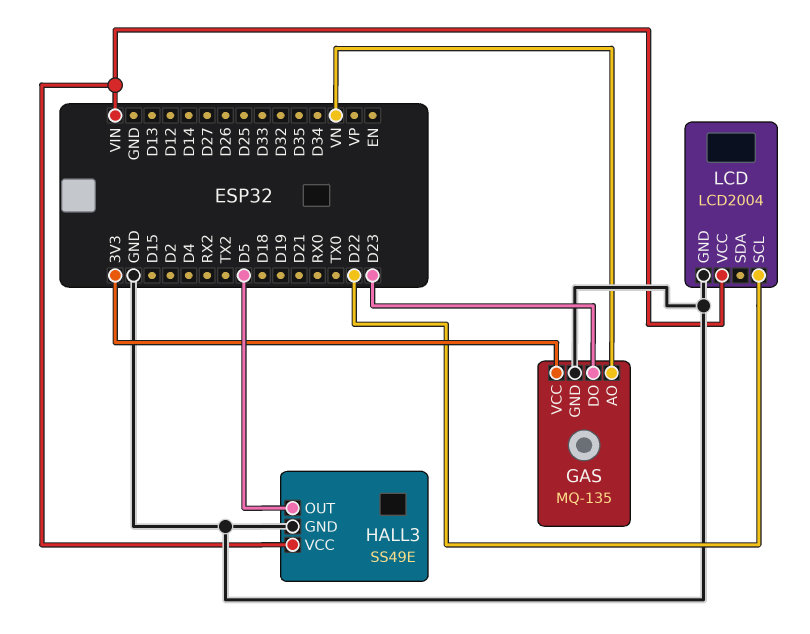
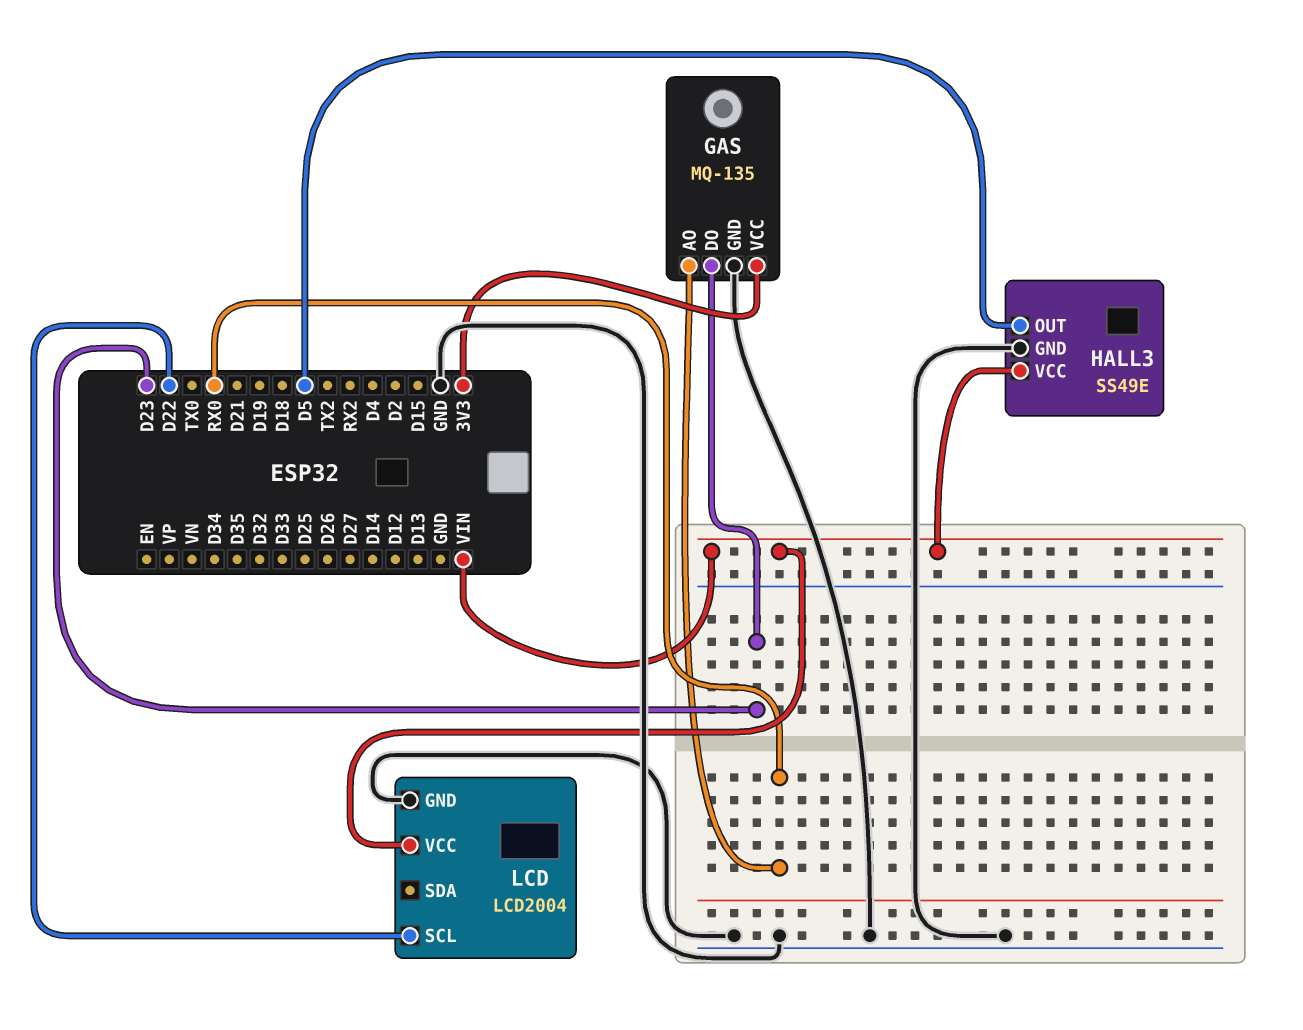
GAS pin AO: VN -> RX0

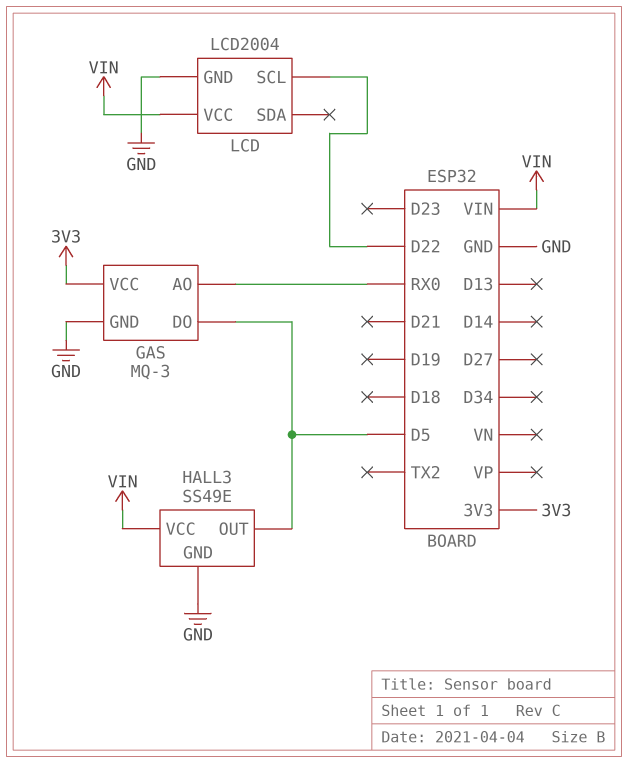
GAS: MQ-135 -> MQ-3
GAS pin DO: D23 -> D5

